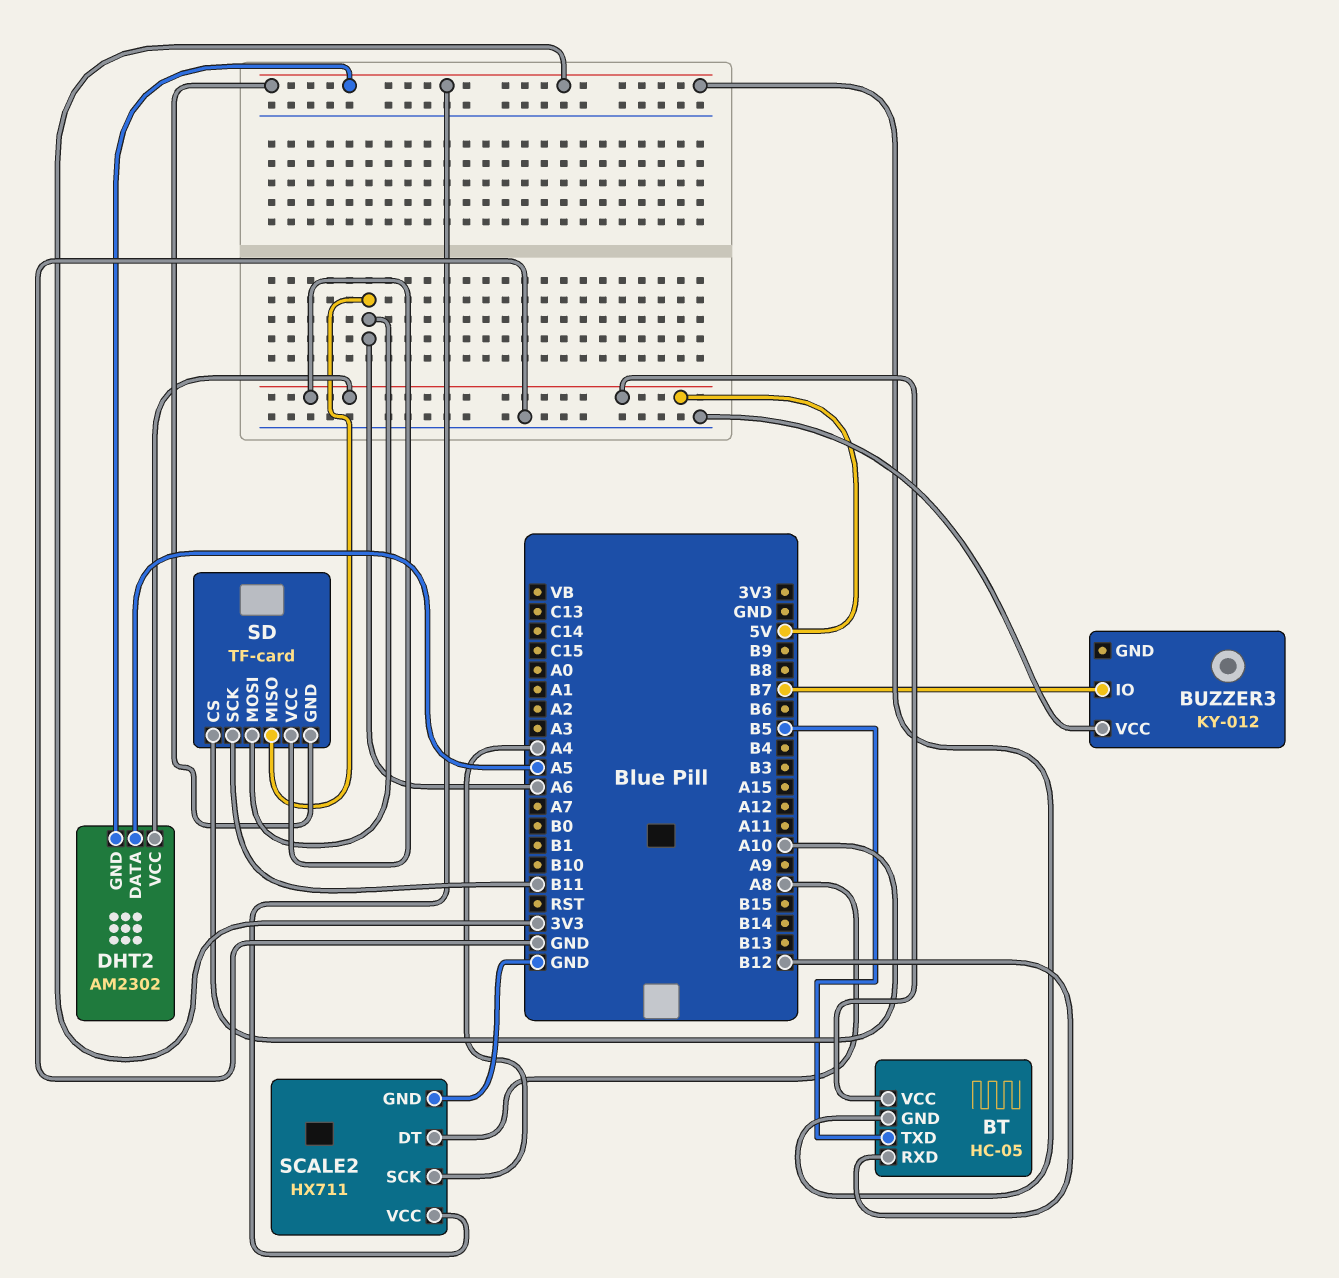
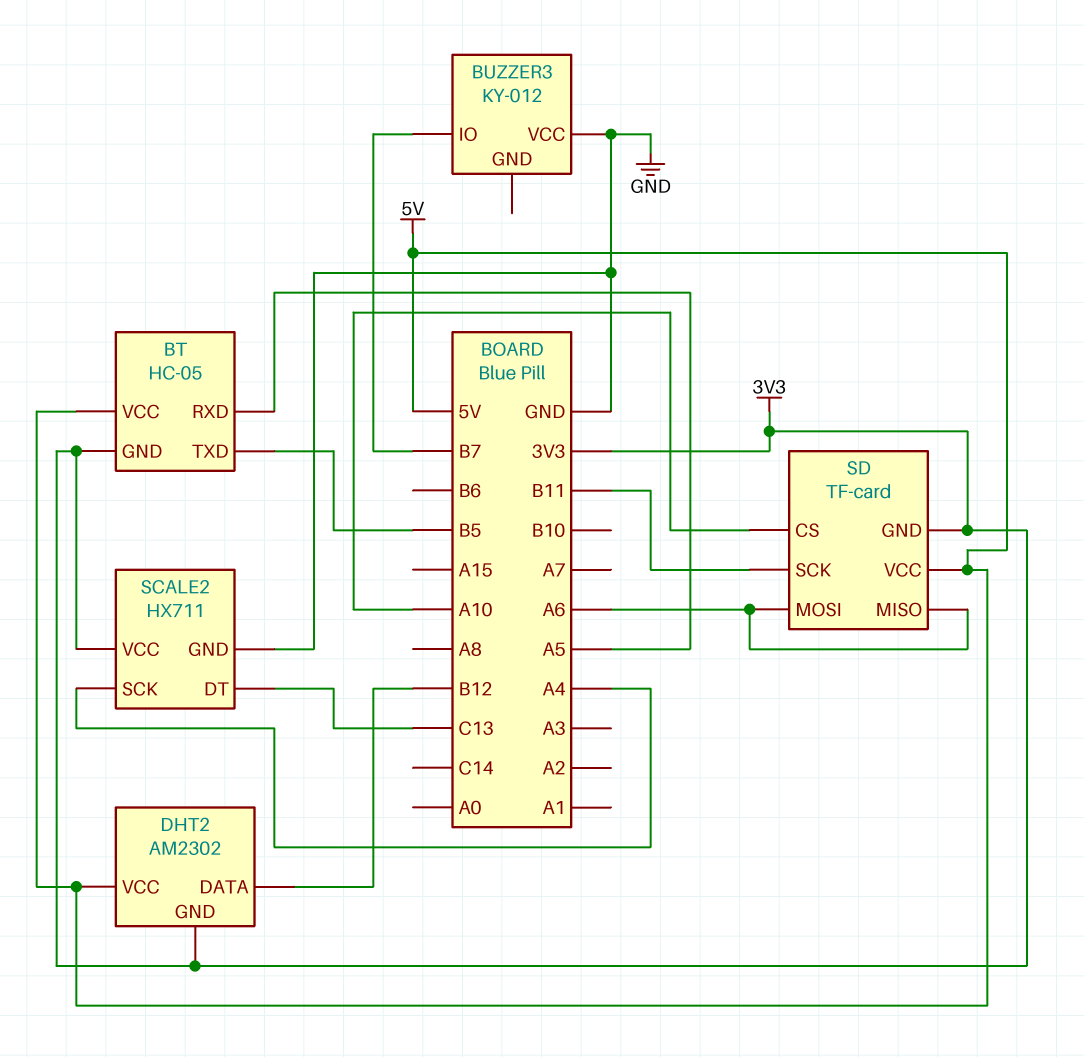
BT pin RXD: B12 -> A5
DHT2 pin DATA: A5 -> B12
SCALE2 pin DT: A8 -> C13

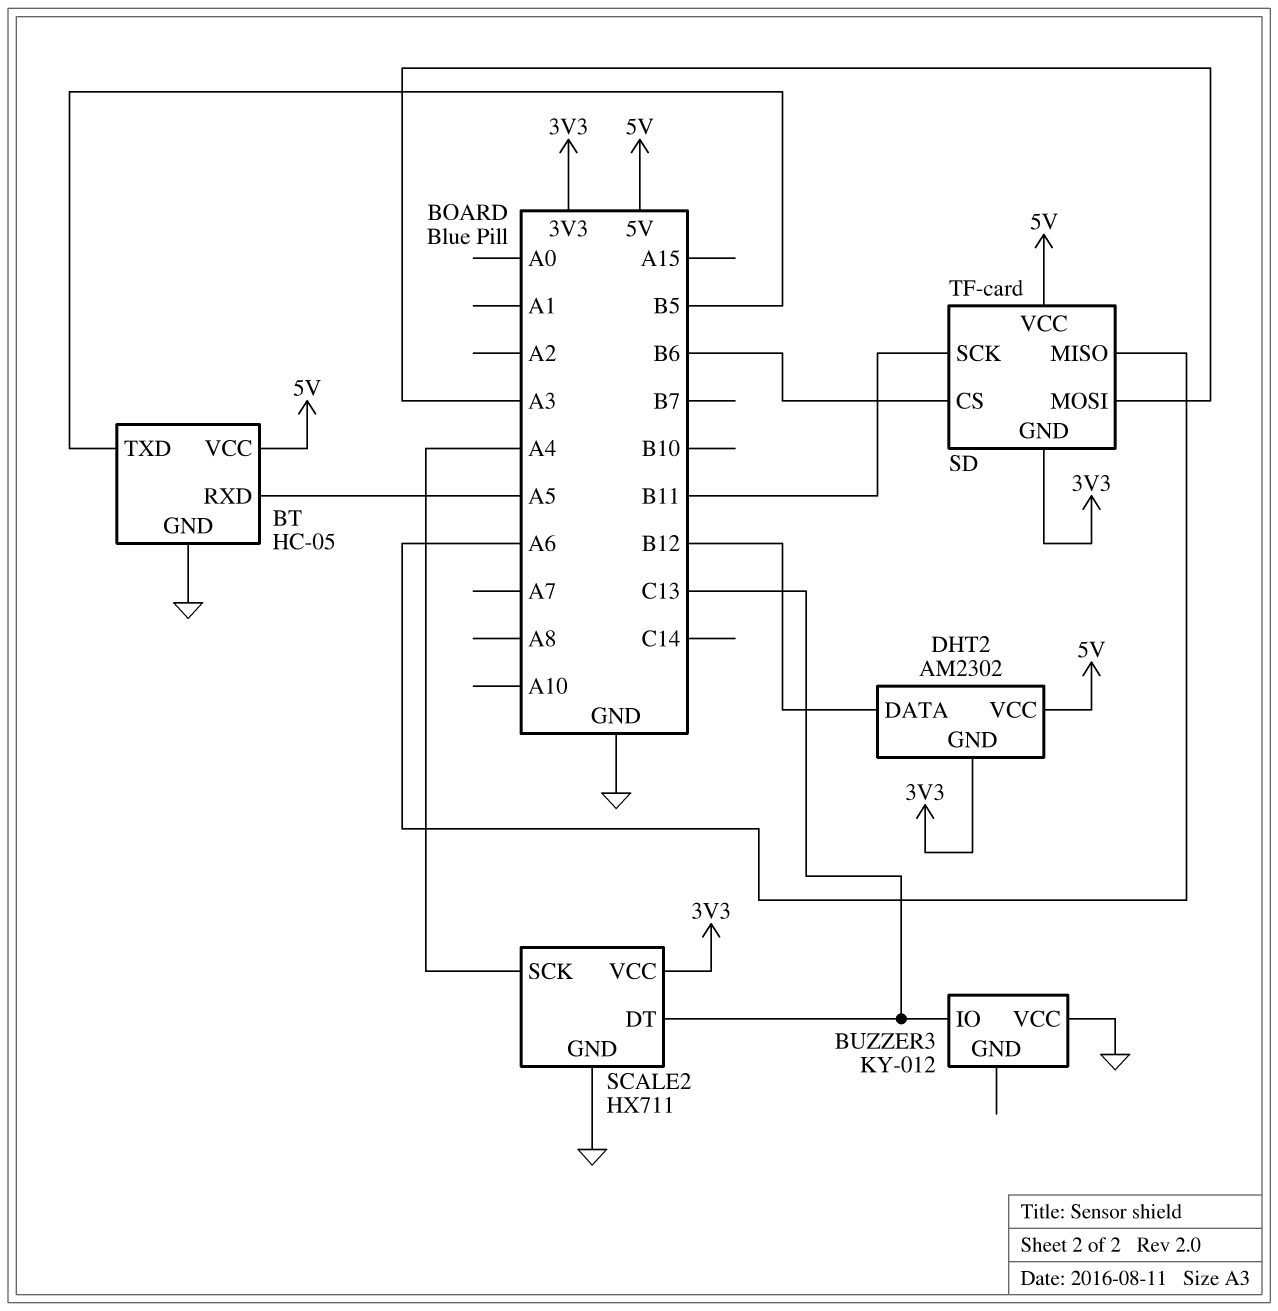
BT pin GND: 3V3 -> GND
BUZZER3 pin IO: B7 -> C13
SD pin CS: A10 -> B6
SD pin MOSI: A6 -> A3

